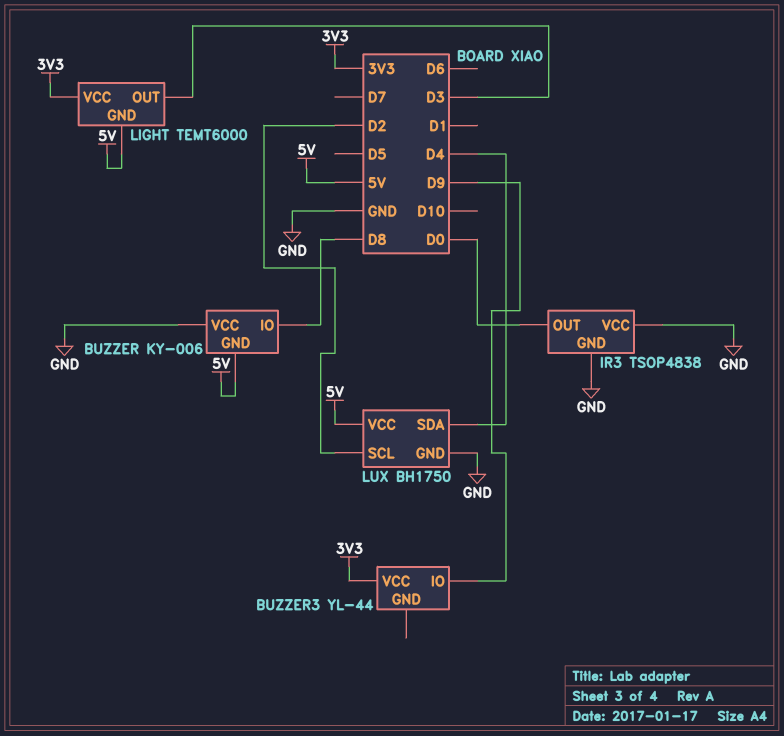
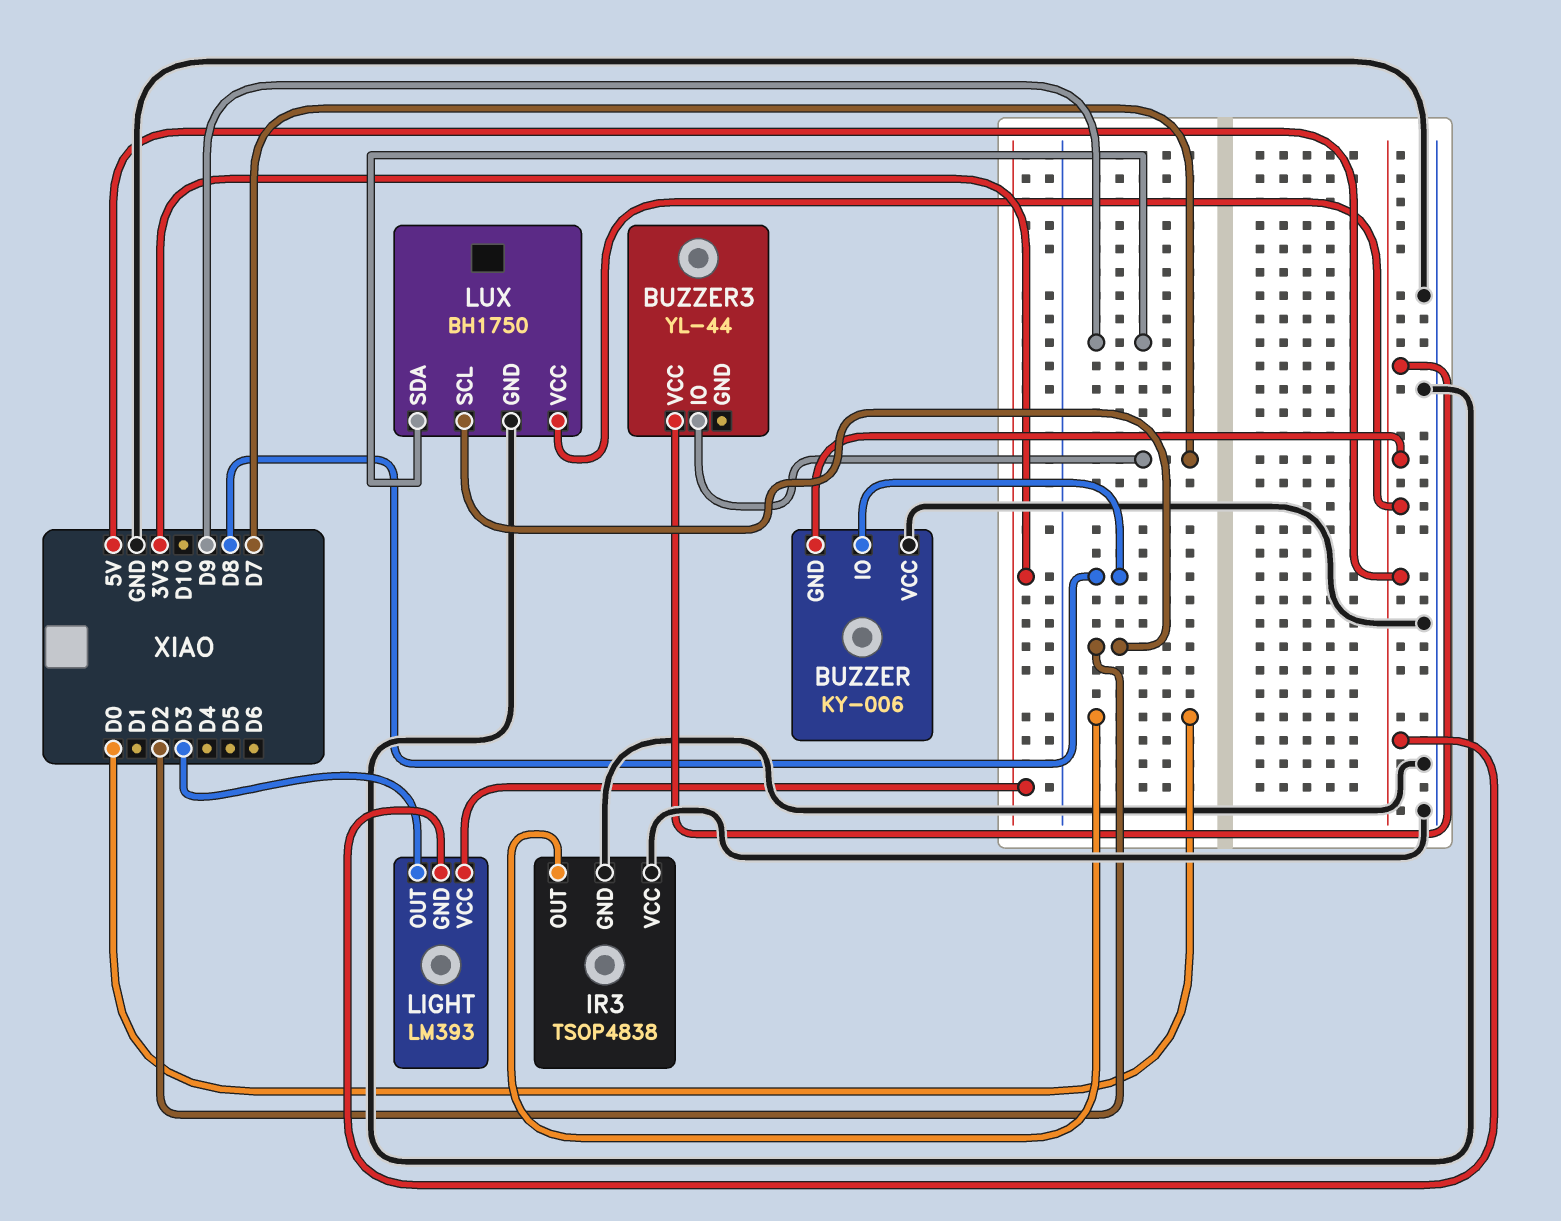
BUZZER3 pin IO: D9 -> D7
BUZZER3 pin VCC: 3V3 -> 5V
LIGHT: TEMT6000 -> LM393
LUX pin SDA: D4 -> D9

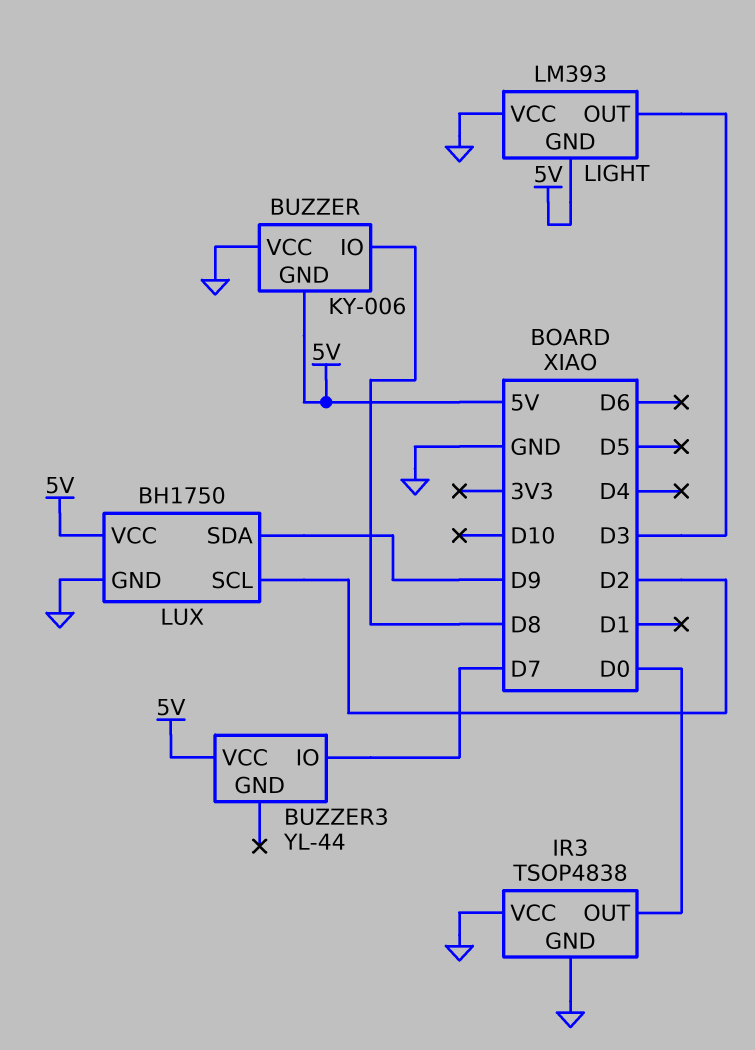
LIGHT pin VCC: 3V3 -> GND

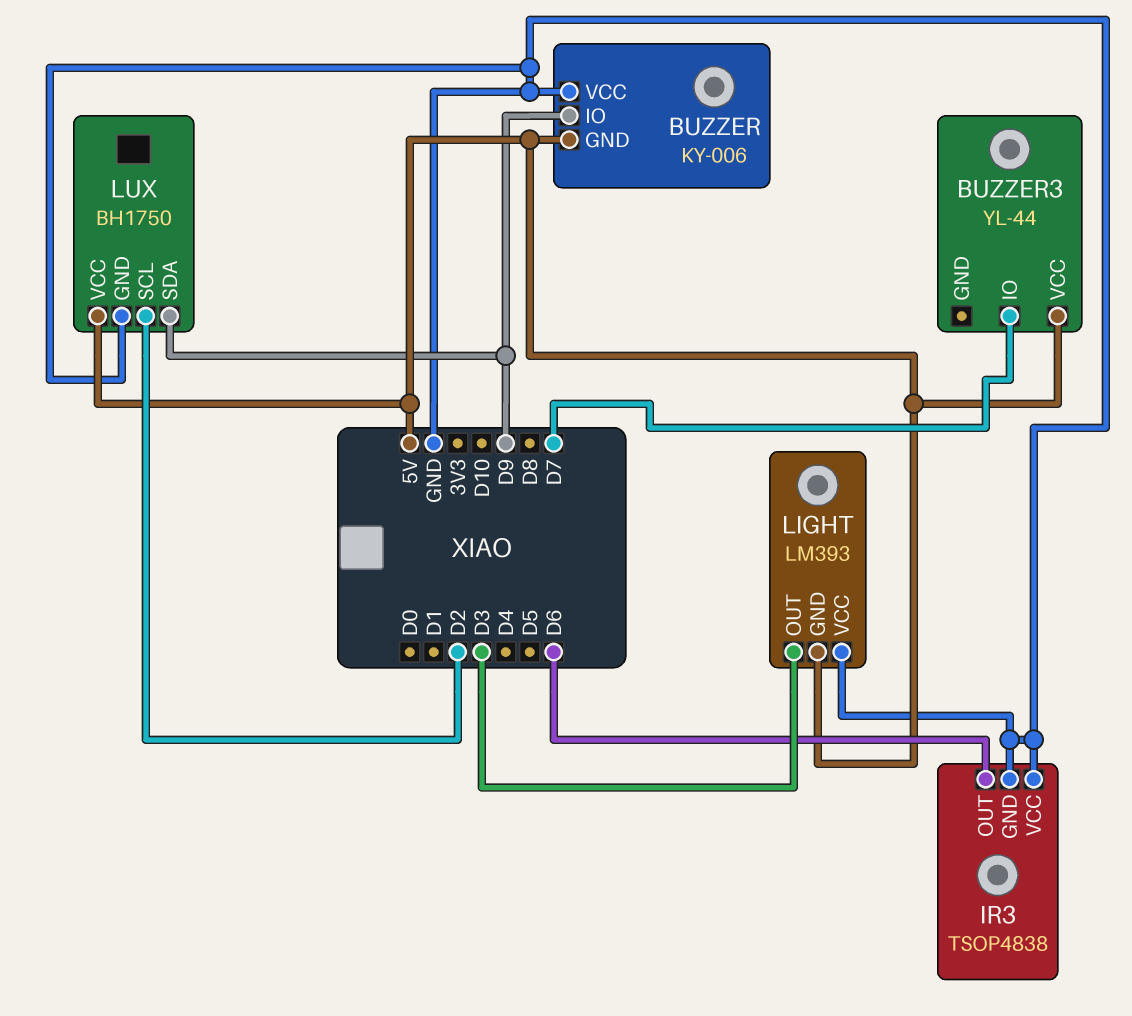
BUZZER pin IO: D8 -> D9
IR3 pin OUT: D0 -> D6

